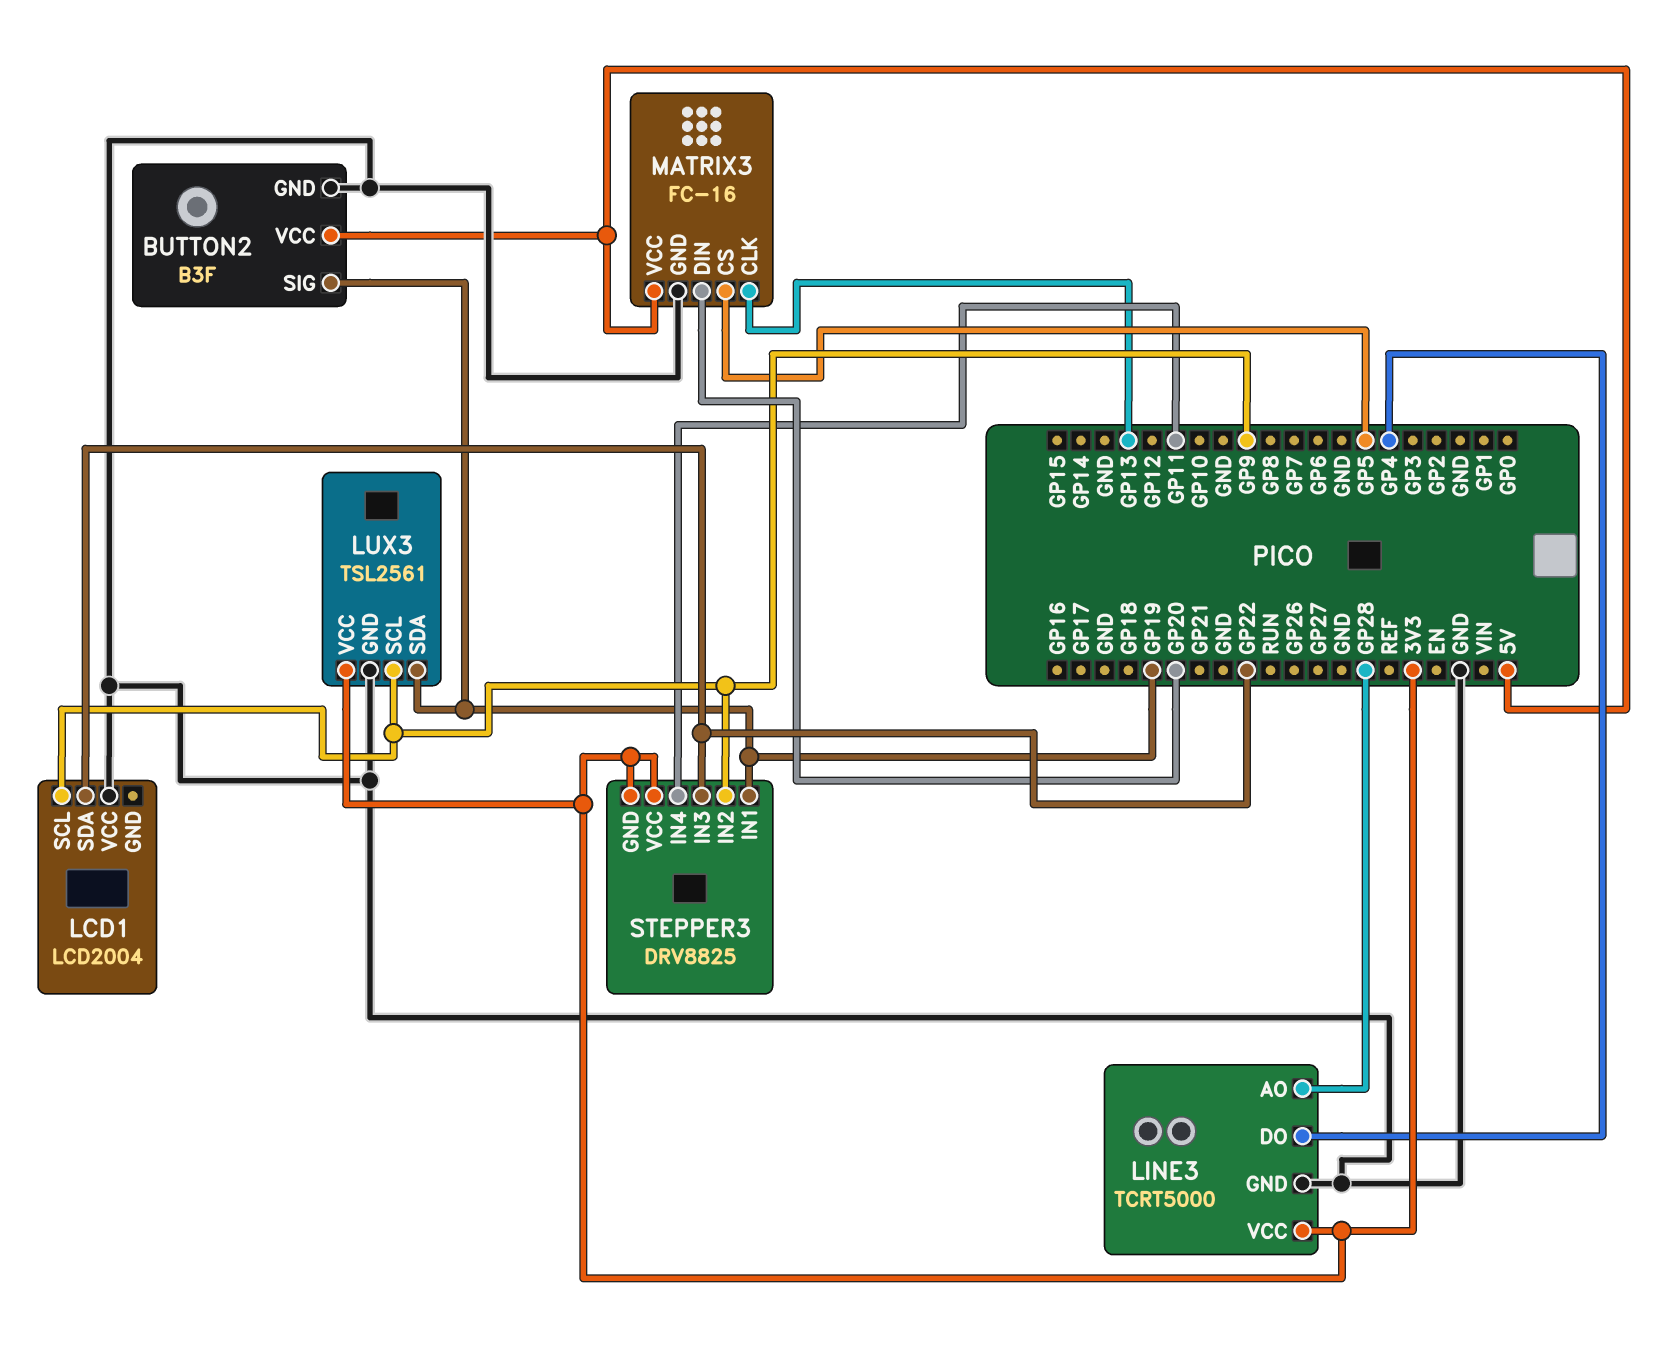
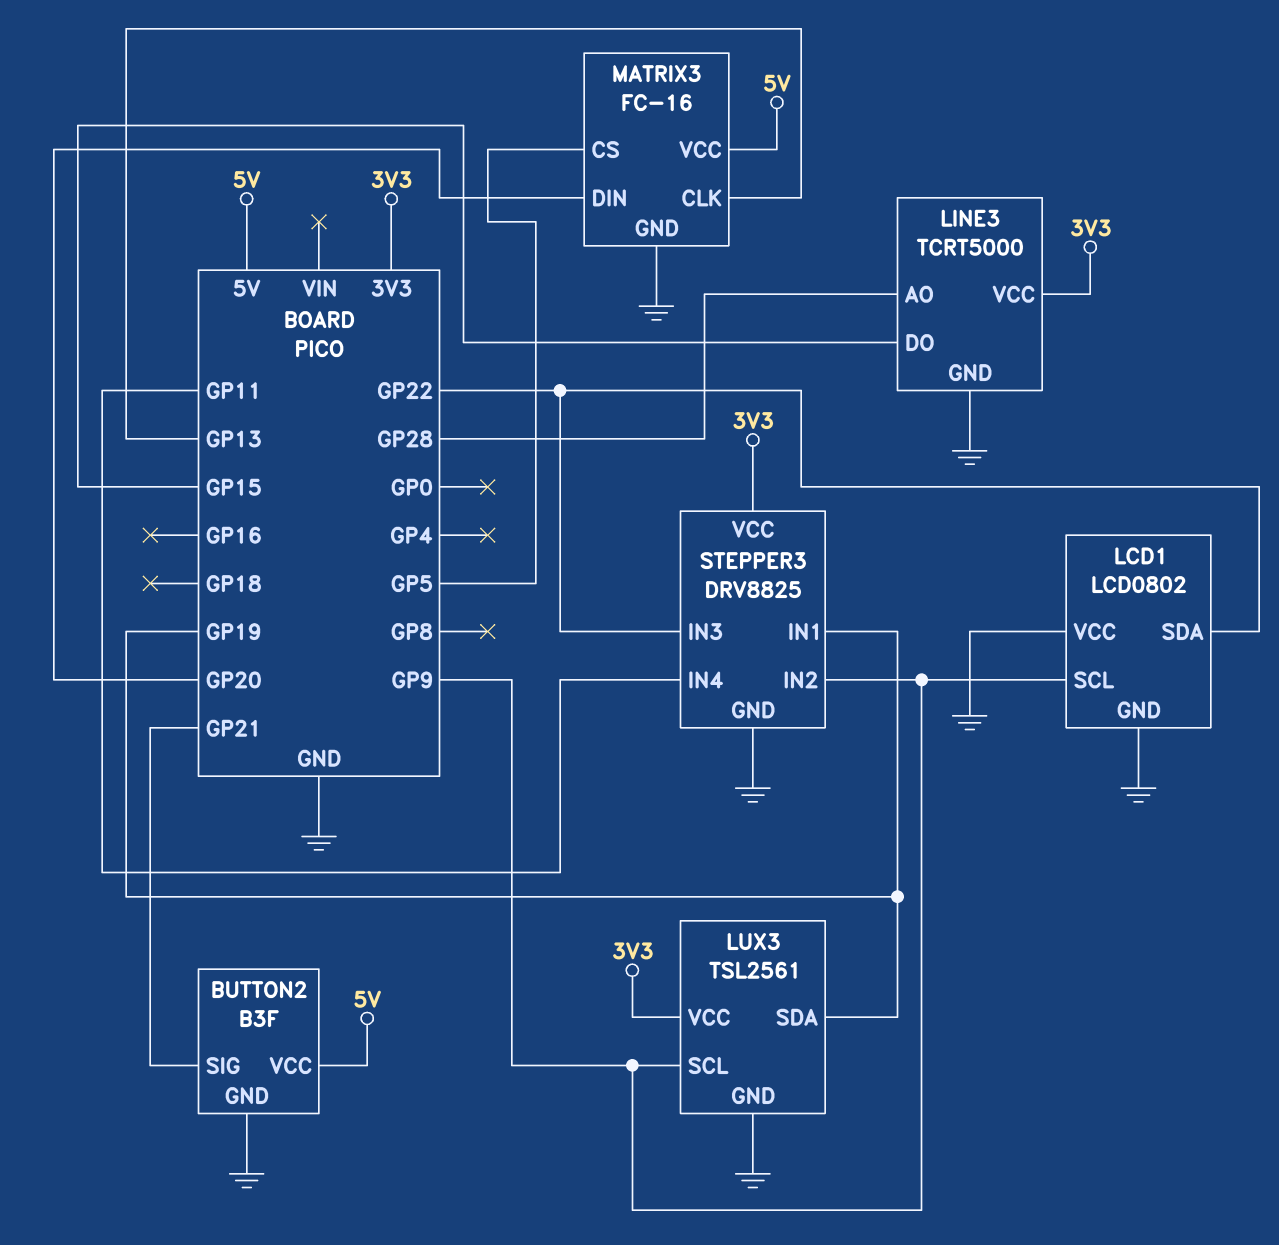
BUTTON2 pin SIG: GP19 -> GP21
LCD1: LCD2004 -> LCD0802
LCD1 pin GND: none -> GND
LINE3 pin DO: GP4 -> GP15
STEPPER3 pin GND: 3V3 -> GND

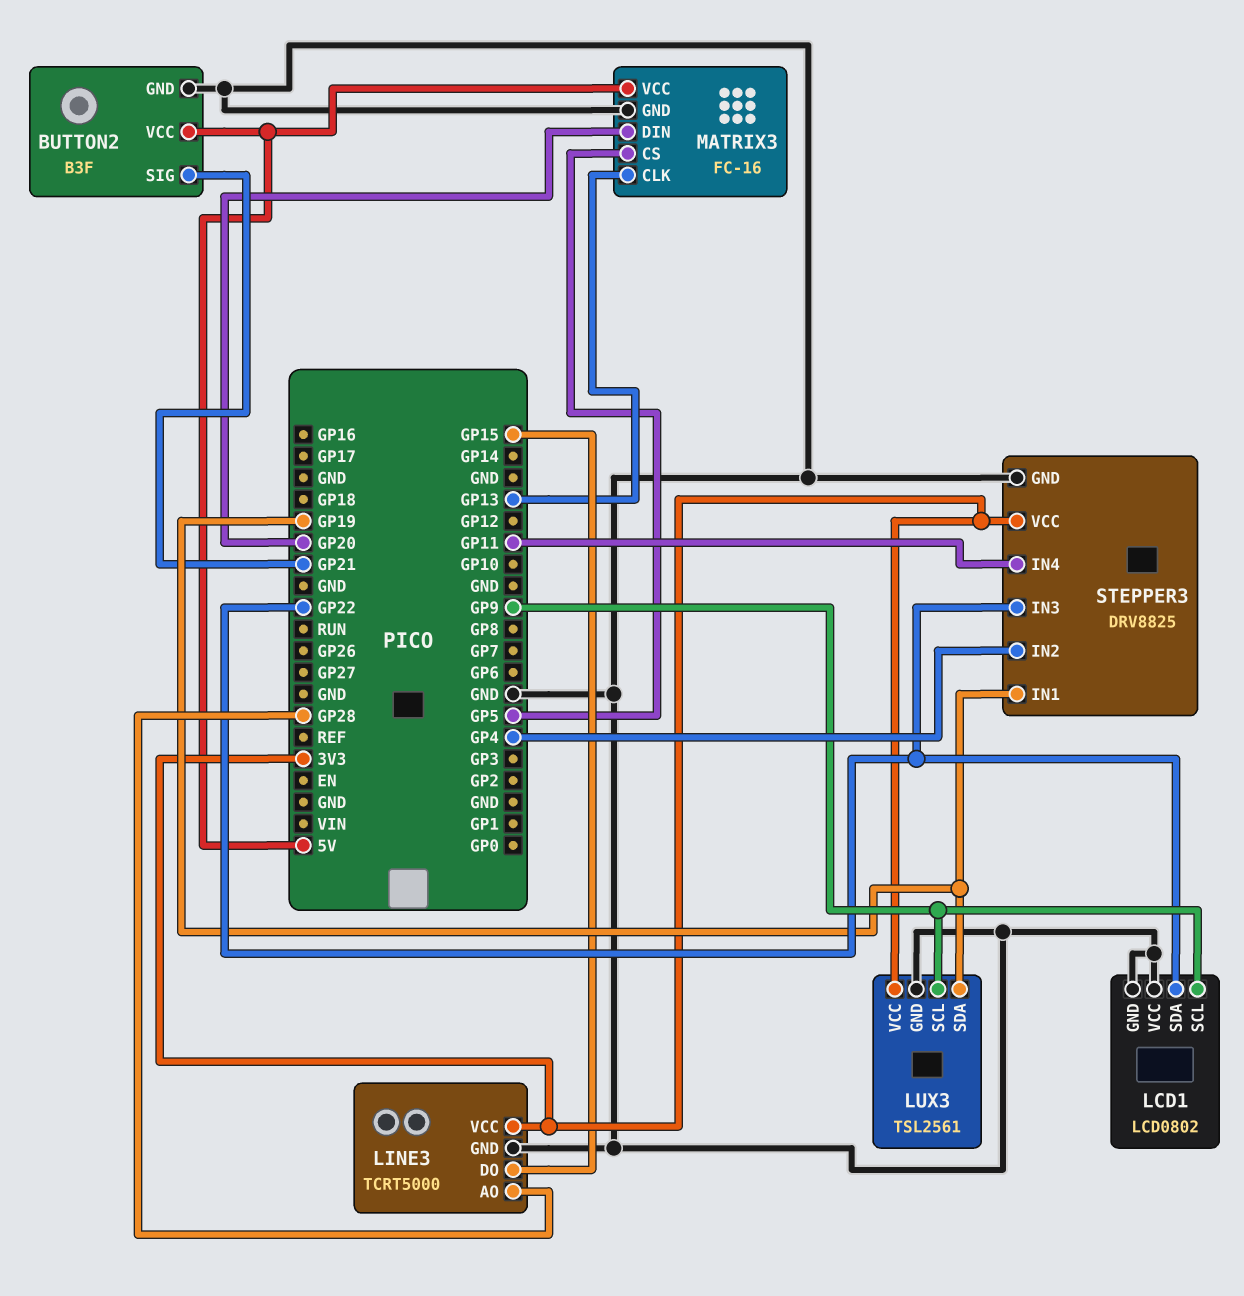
STEPPER3 pin IN2: GP9 -> GP4

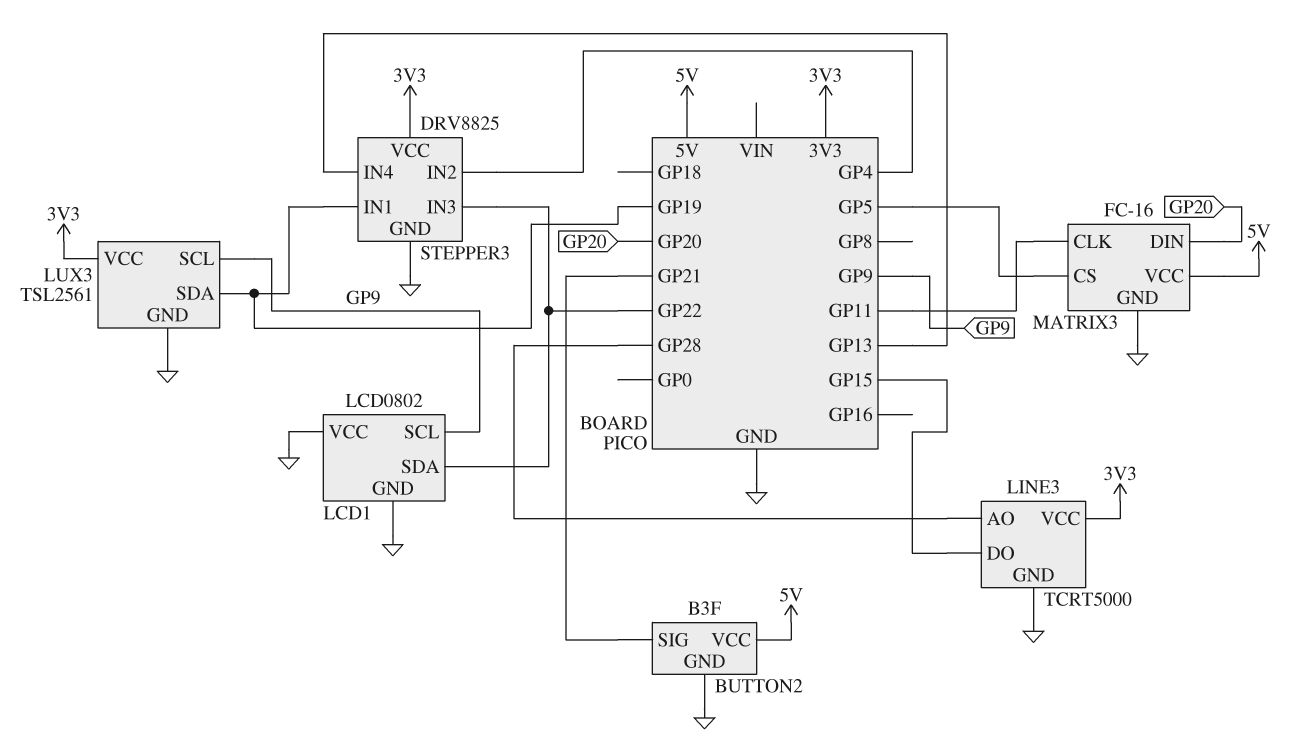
MATRIX3 pin CLK: GP13 -> GP11
STEPPER3 pin IN4: GP11 -> GP13

